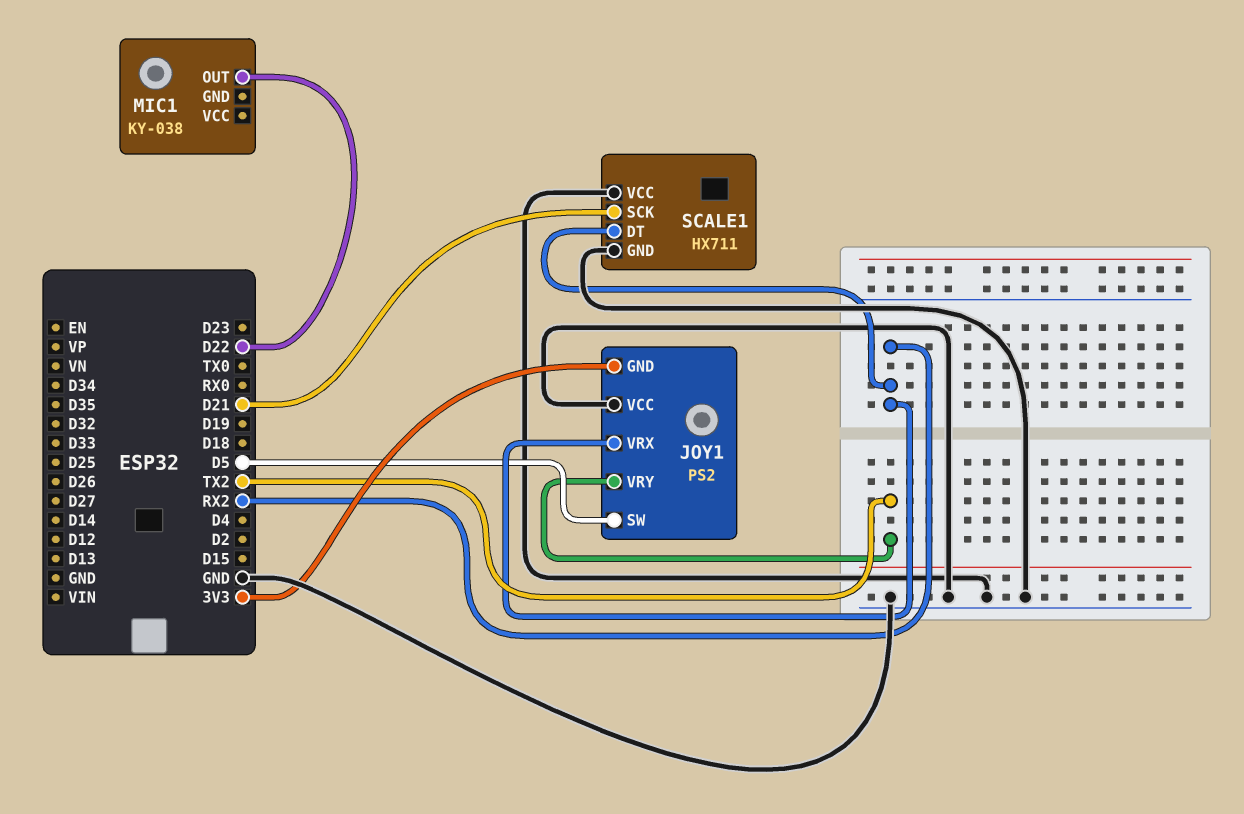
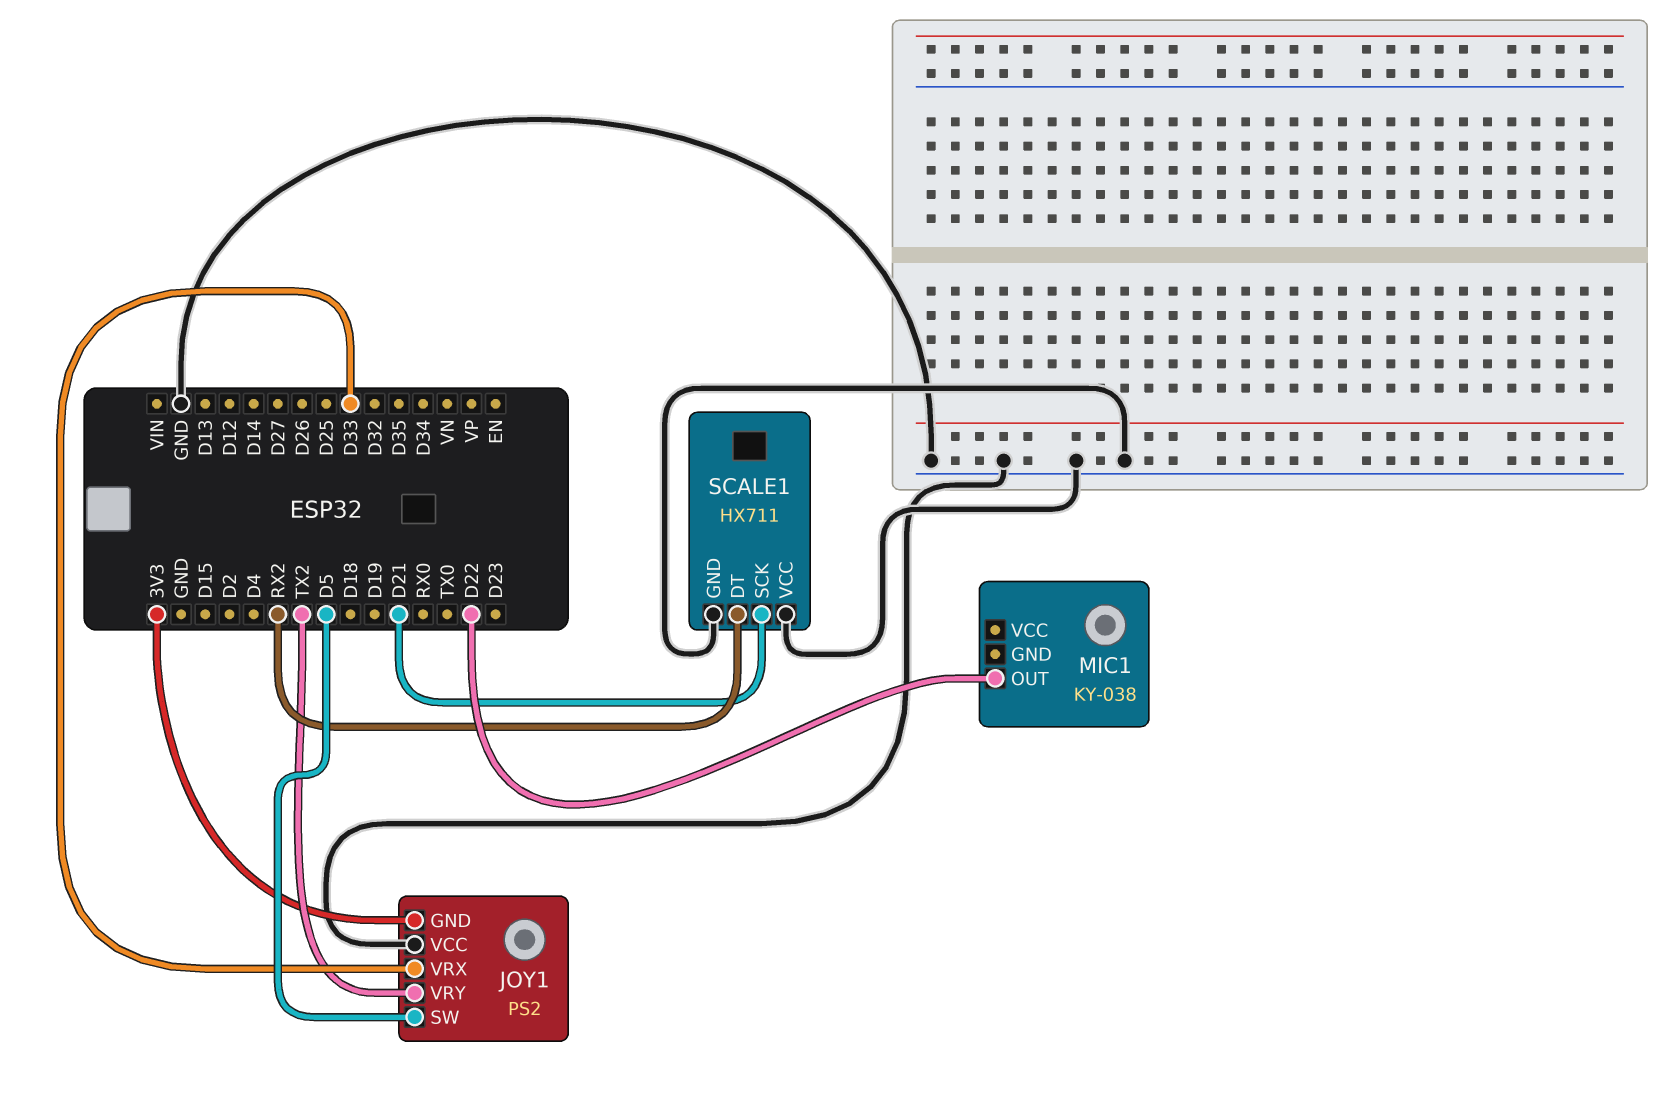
JOY1 pin VRX: RX2 -> D33

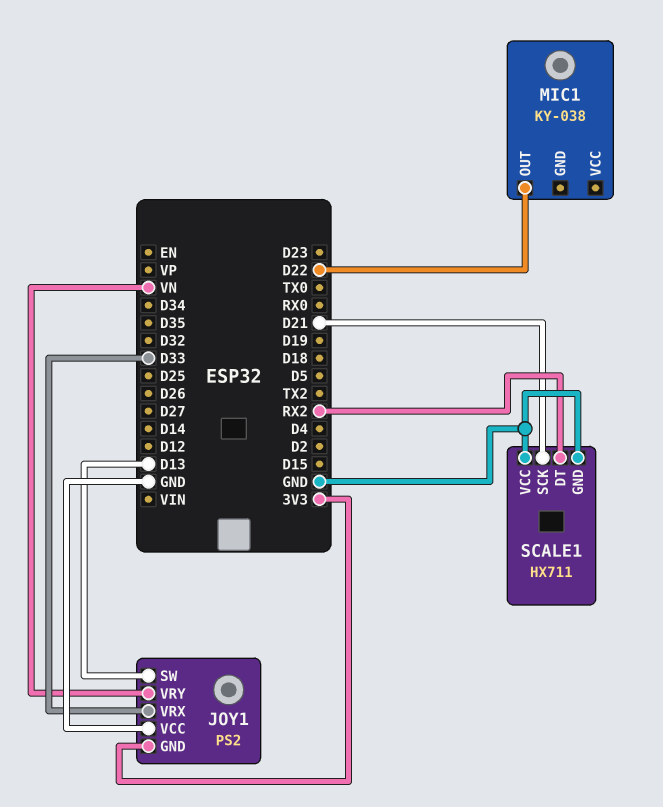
JOY1 pin SW: D5 -> D13
JOY1 pin VRY: TX2 -> VN

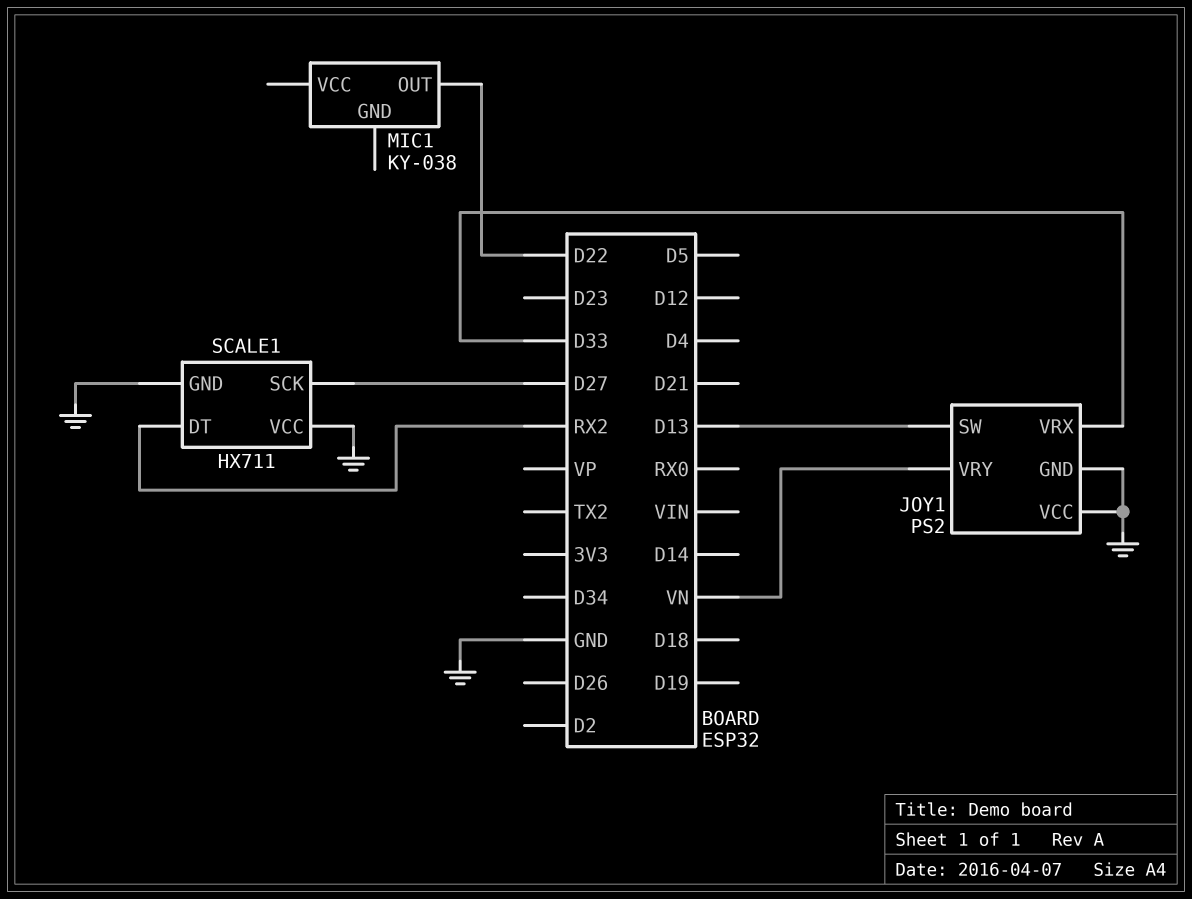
JOY1 pin GND: 3V3 -> GND
SCALE1 pin SCK: D21 -> D27

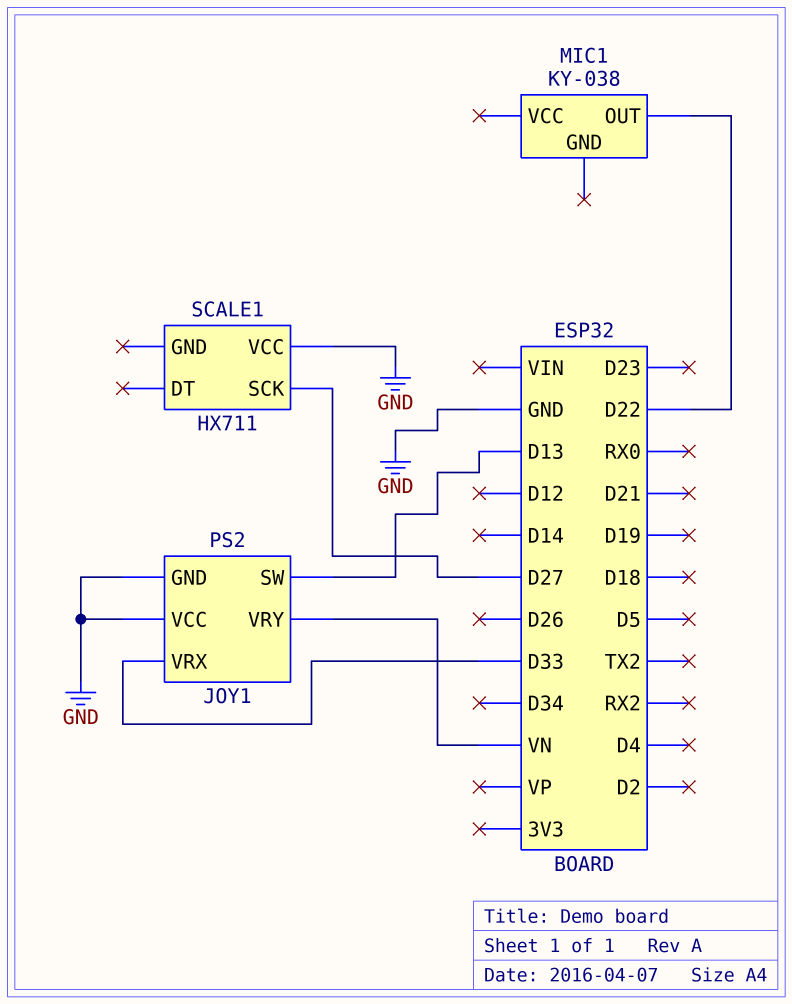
SCALE1 pin DT: RX2 -> none
SCALE1 pin GND: GND -> none

